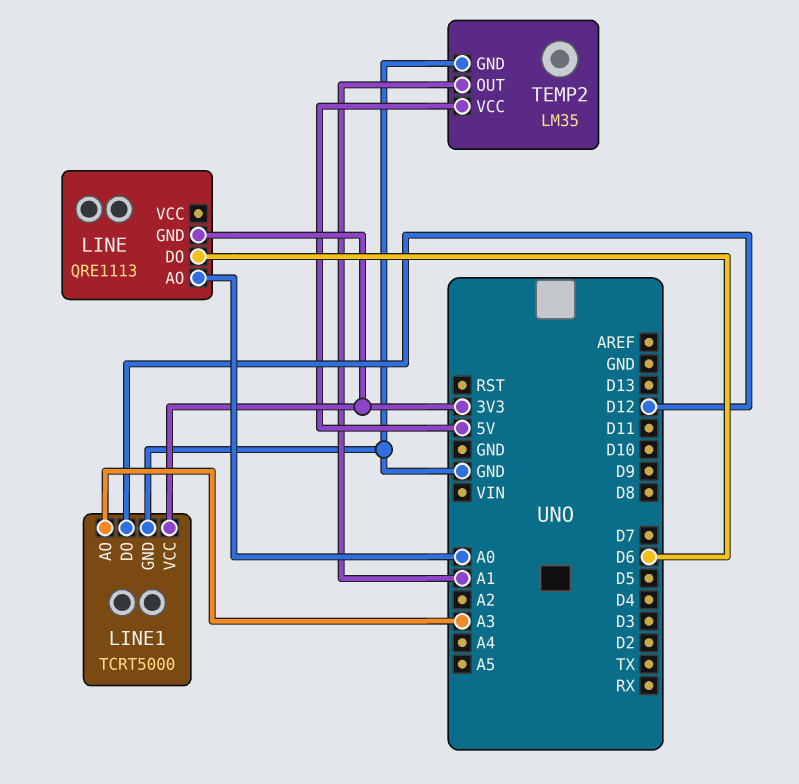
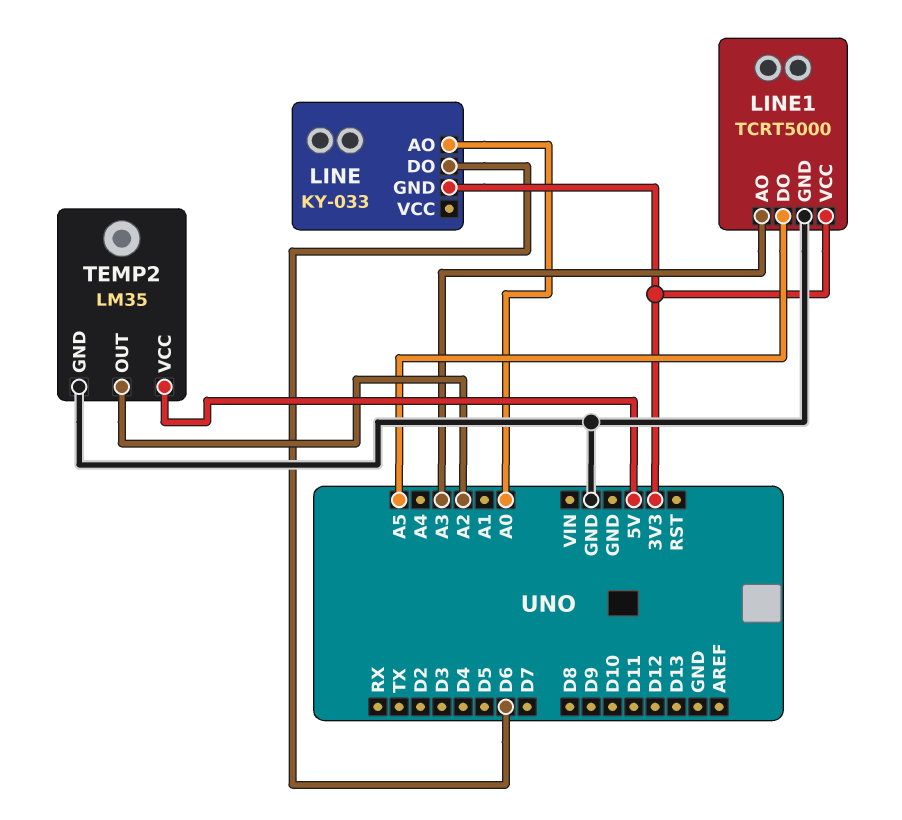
LINE: QRE1113 -> KY-033
LINE1 pin DO: D12 -> A5
TEMP2 pin OUT: A1 -> A2

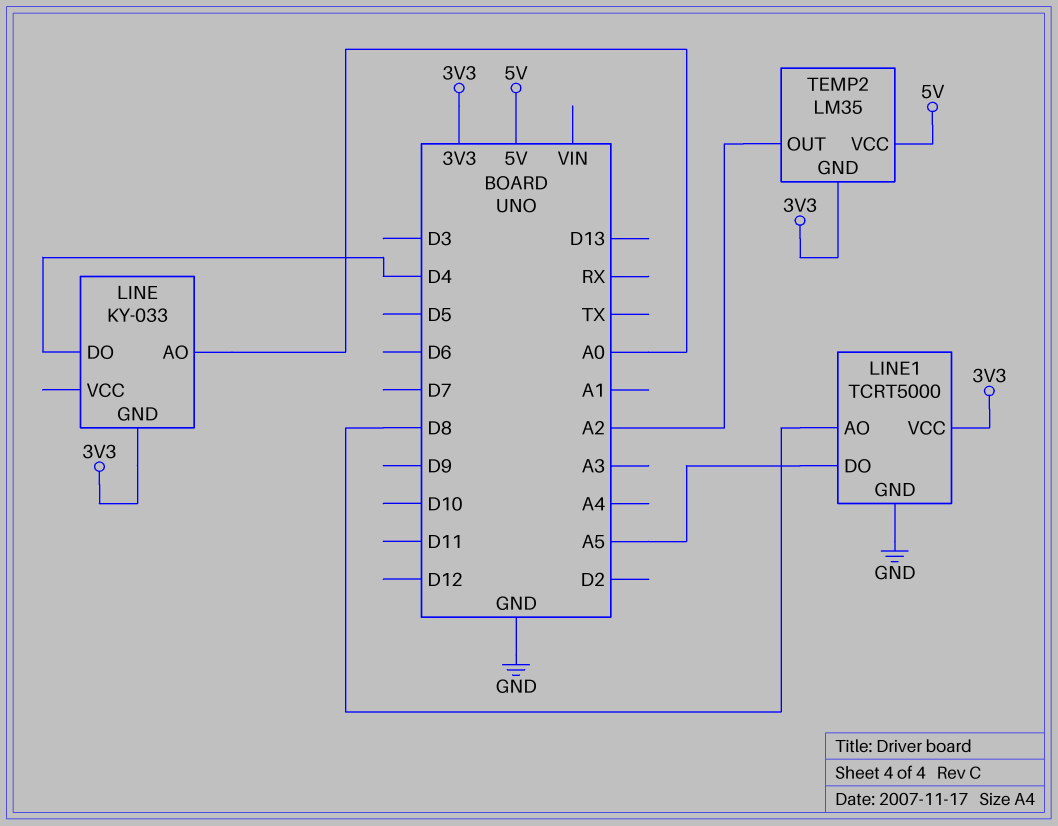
LINE pin DO: D6 -> D4
LINE1 pin AO: A3 -> D8
TEMP2 pin GND: GND -> 3V3

